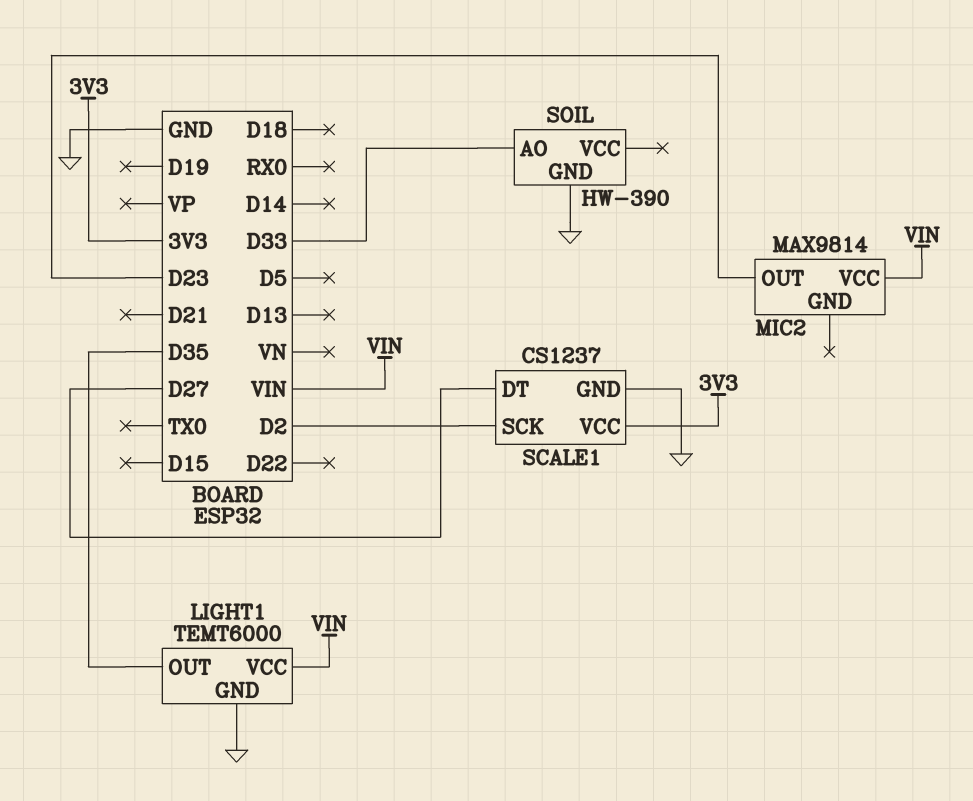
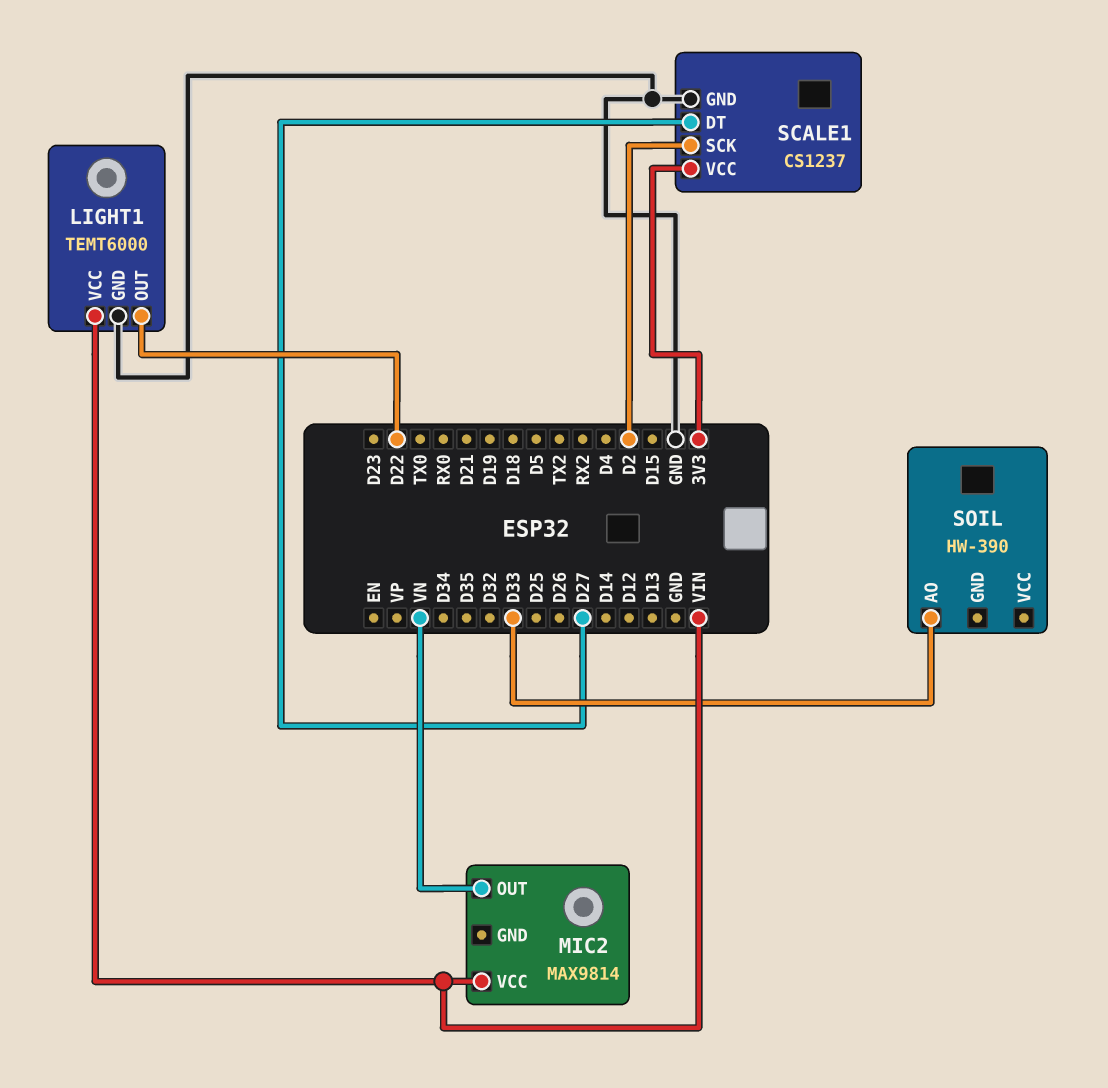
LIGHT1 pin OUT: D35 -> D22
MIC2 pin OUT: D23 -> VN
SOIL pin GND: GND -> none

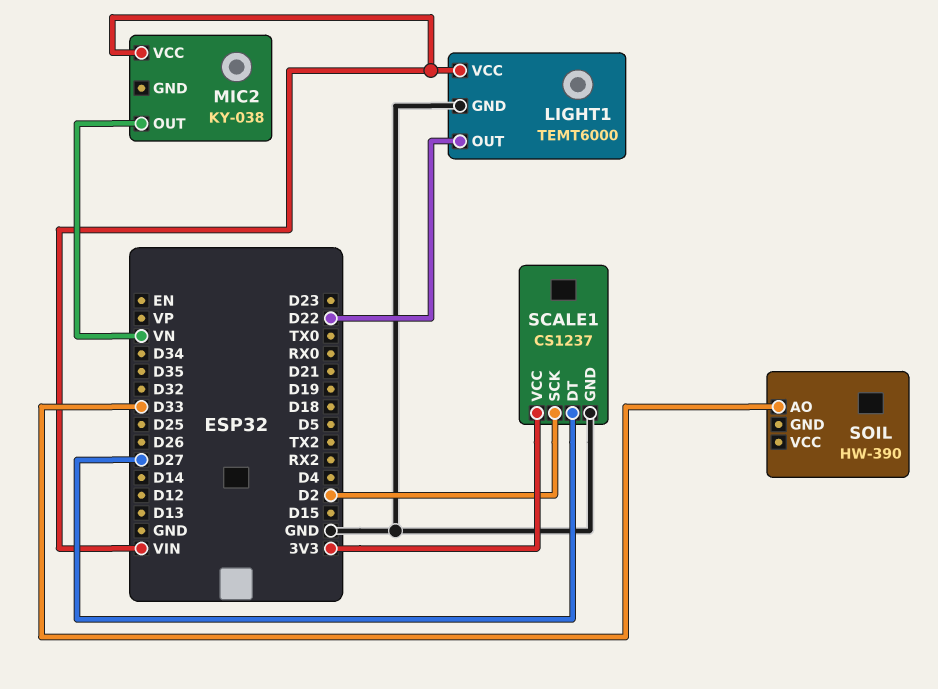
MIC2: MAX9814 -> KY-038

